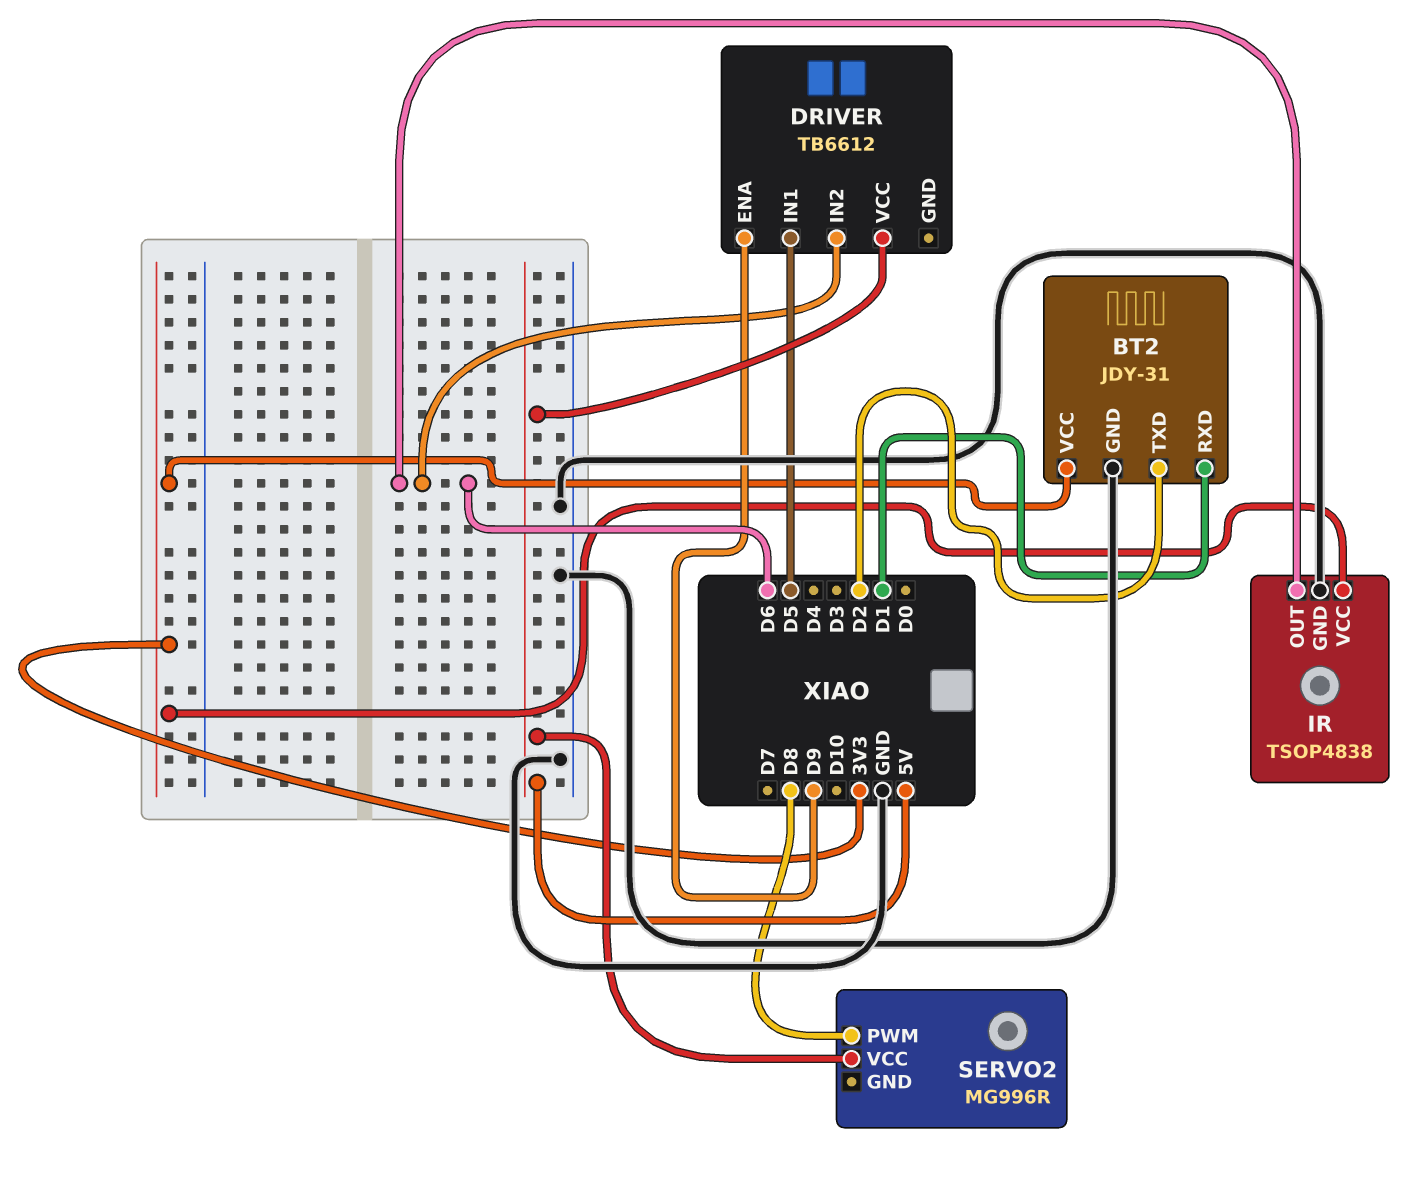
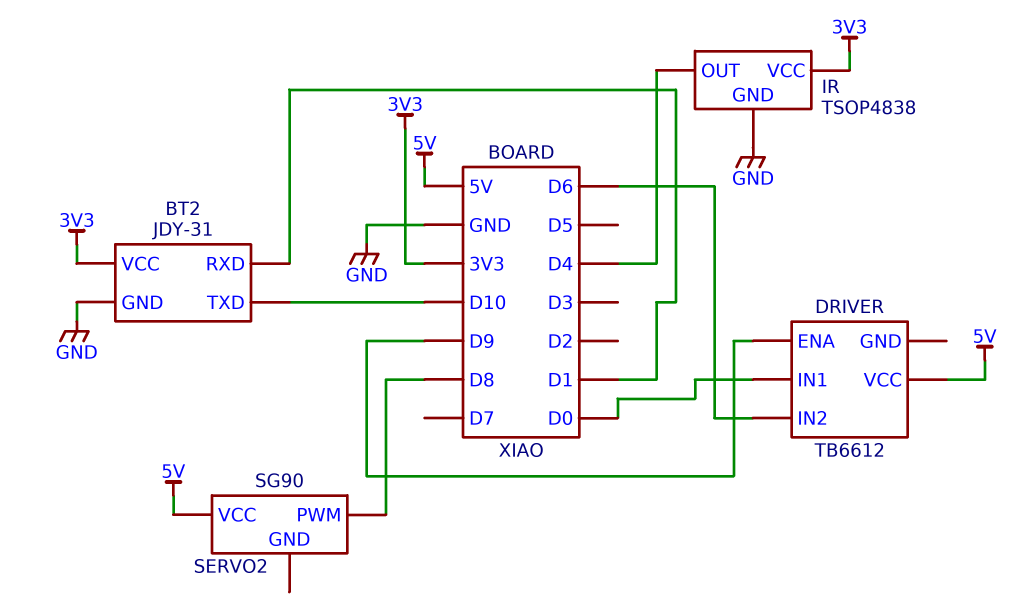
BT2 pin TXD: D2 -> D10
DRIVER pin IN1: D5 -> D0
IR pin OUT: D6 -> D4
SERVO2: MG996R -> SG90

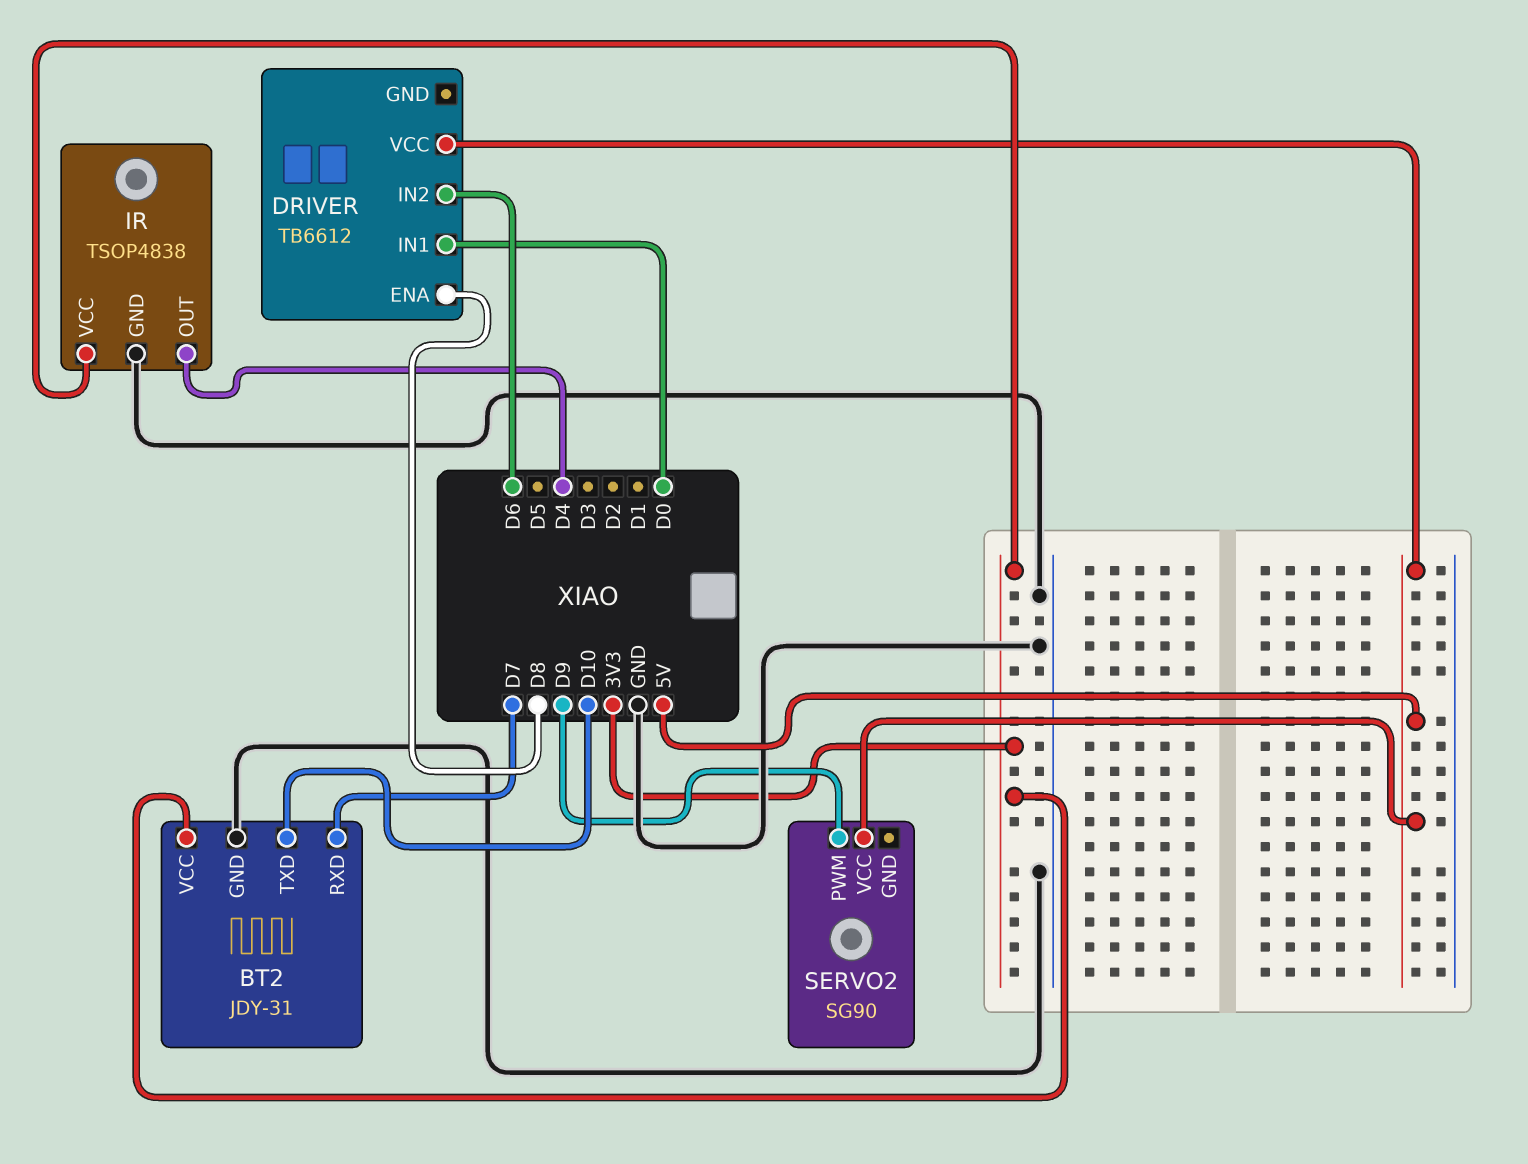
BT2 pin RXD: D1 -> D7
DRIVER pin ENA: D9 -> D8
SERVO2 pin PWM: D8 -> D9

